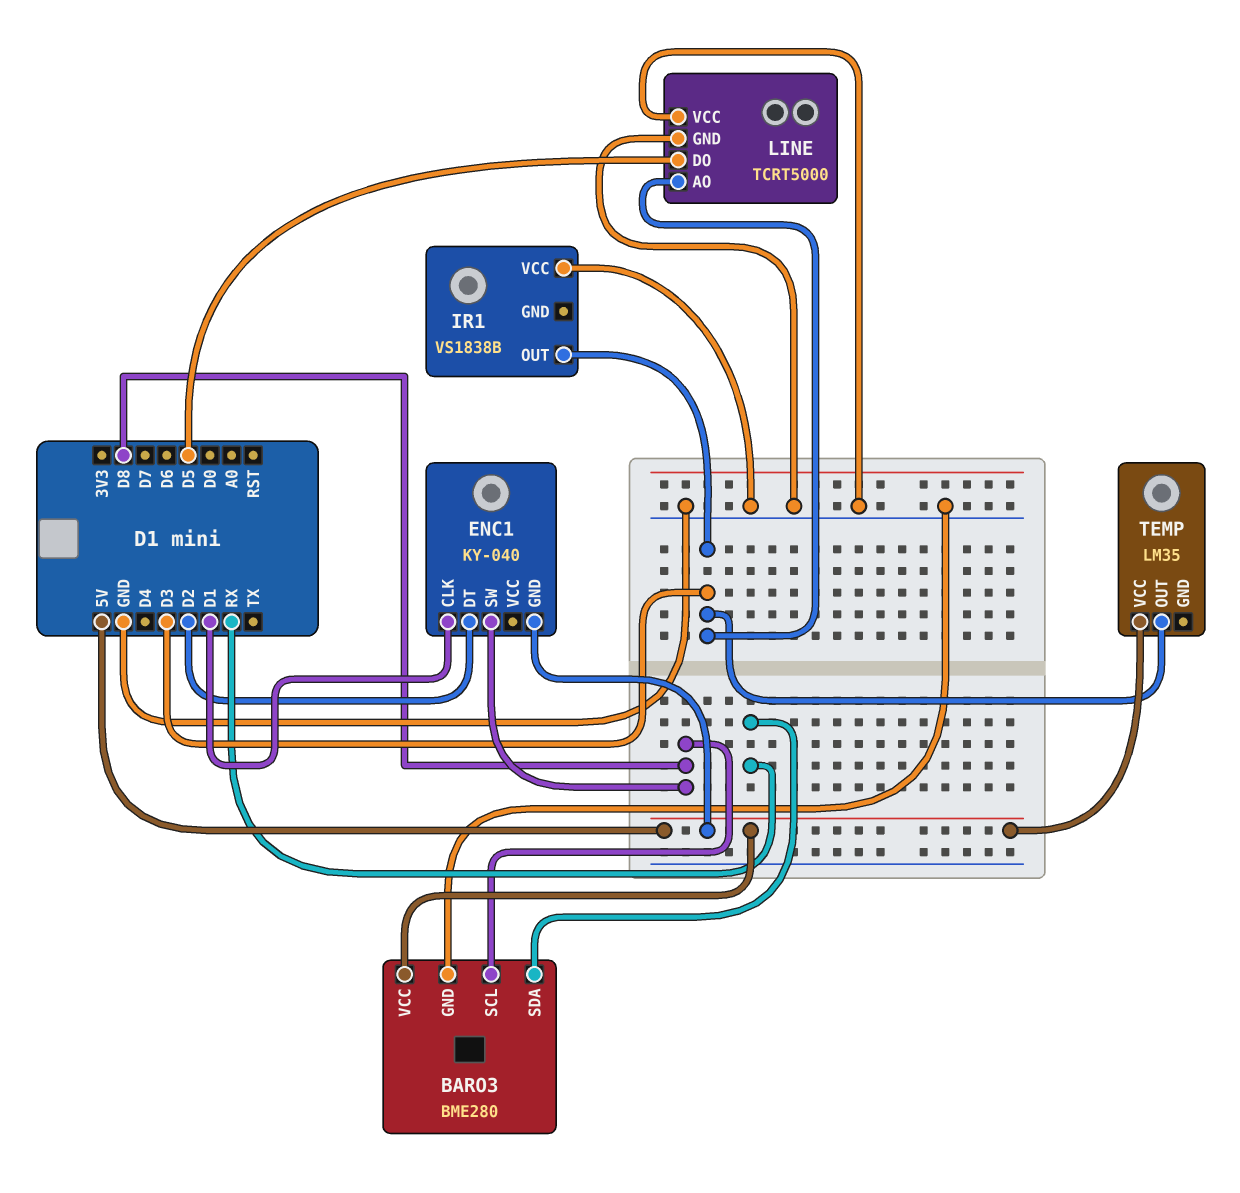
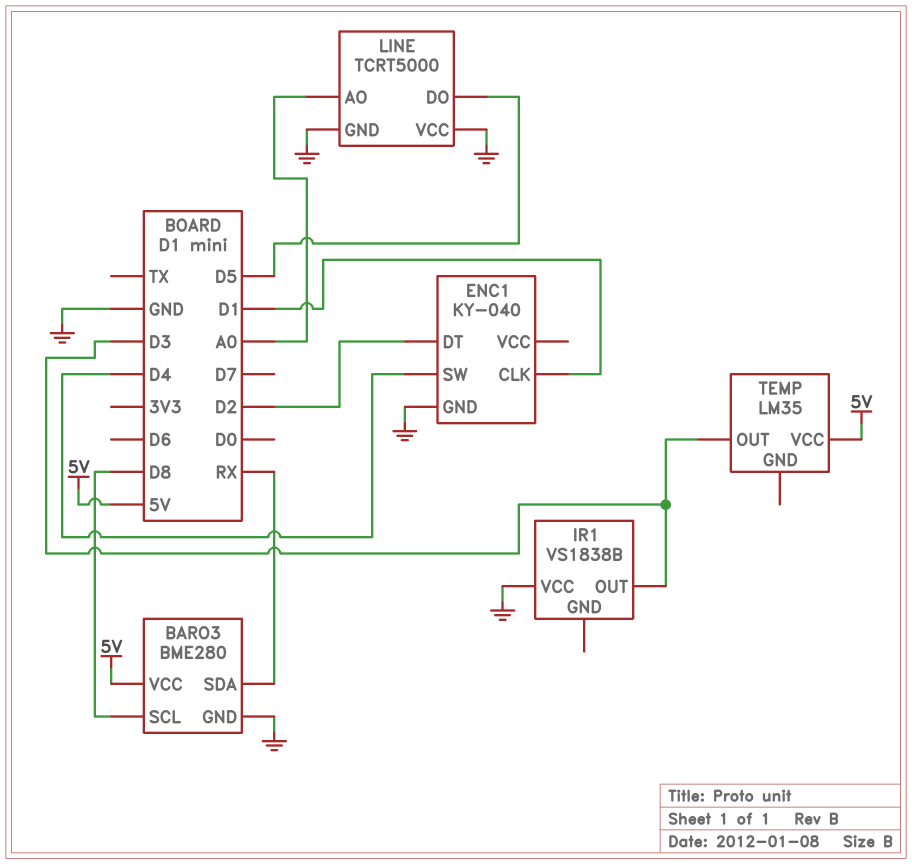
ENC1 pin GND: 5V -> GND
ENC1 pin SW: D8 -> D4
LINE pin AO: D3 -> A0

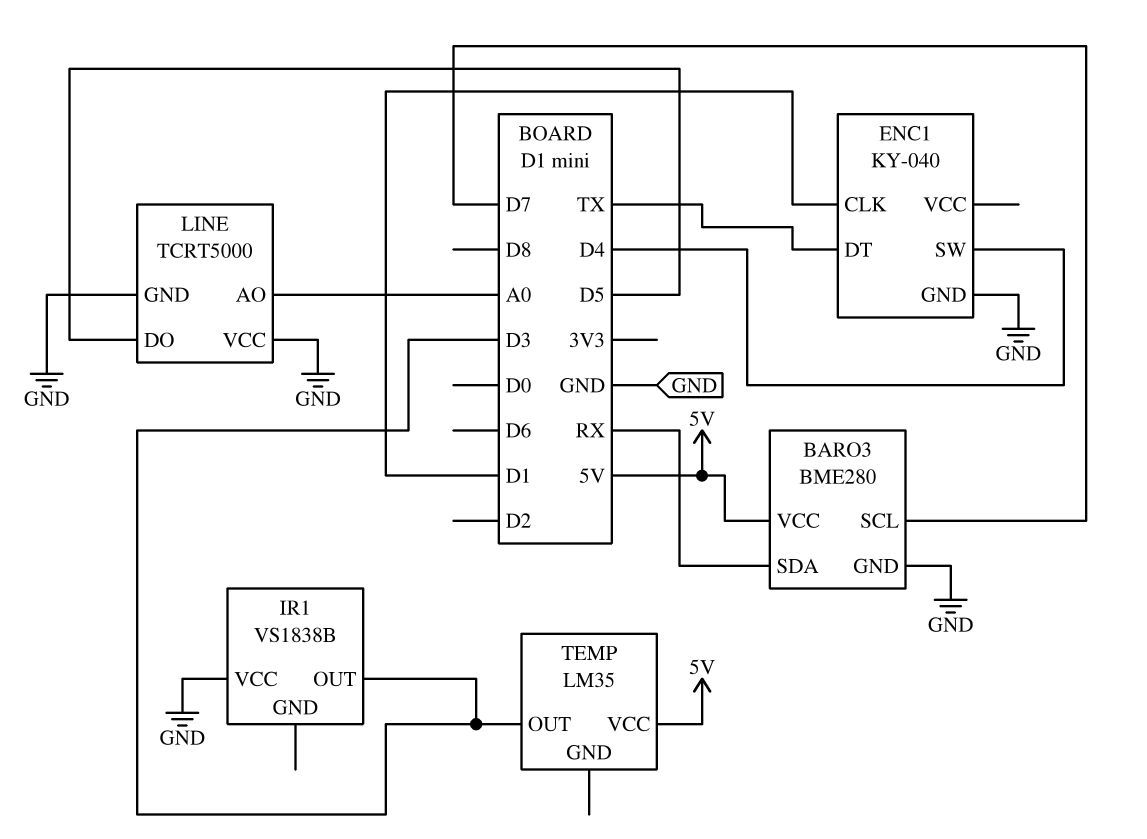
BARO3 pin SCL: D8 -> D7
ENC1 pin DT: D2 -> TX

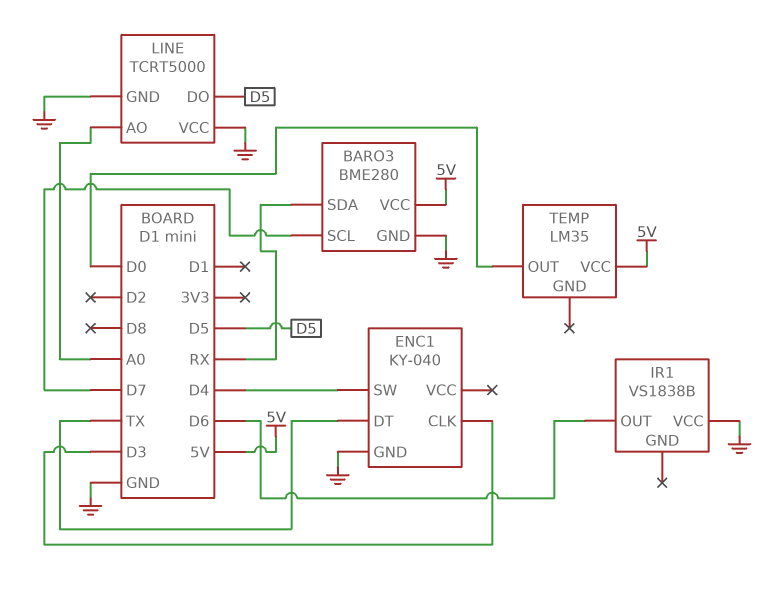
ENC1 pin CLK: D1 -> D3
IR1 pin OUT: D3 -> D6
TEMP pin OUT: D3 -> D0

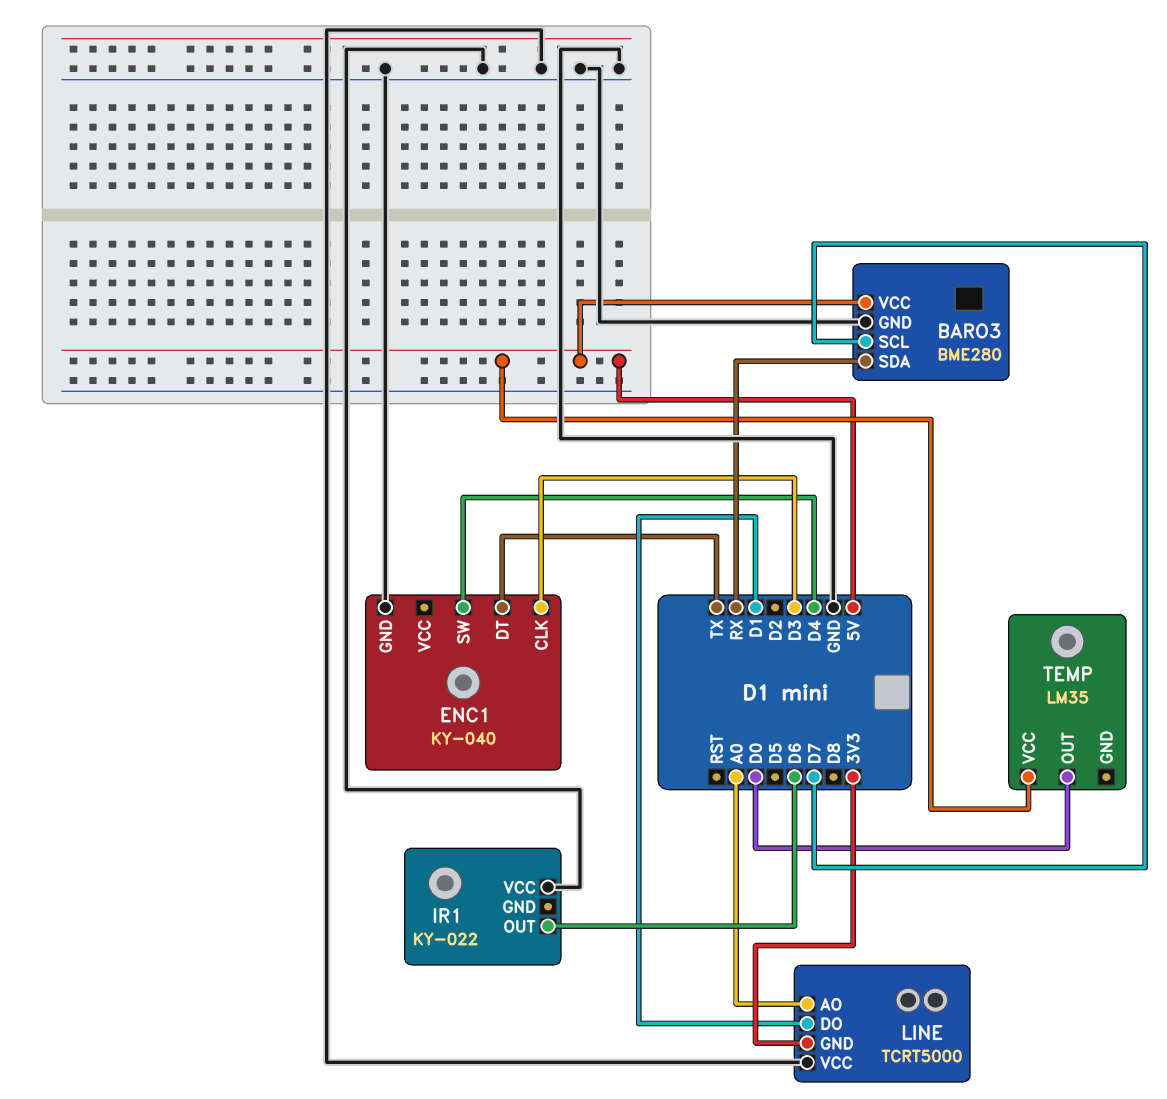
IR1: VS1838B -> KY-022
LINE pin DO: D5 -> D1
LINE pin GND: GND -> 3V3

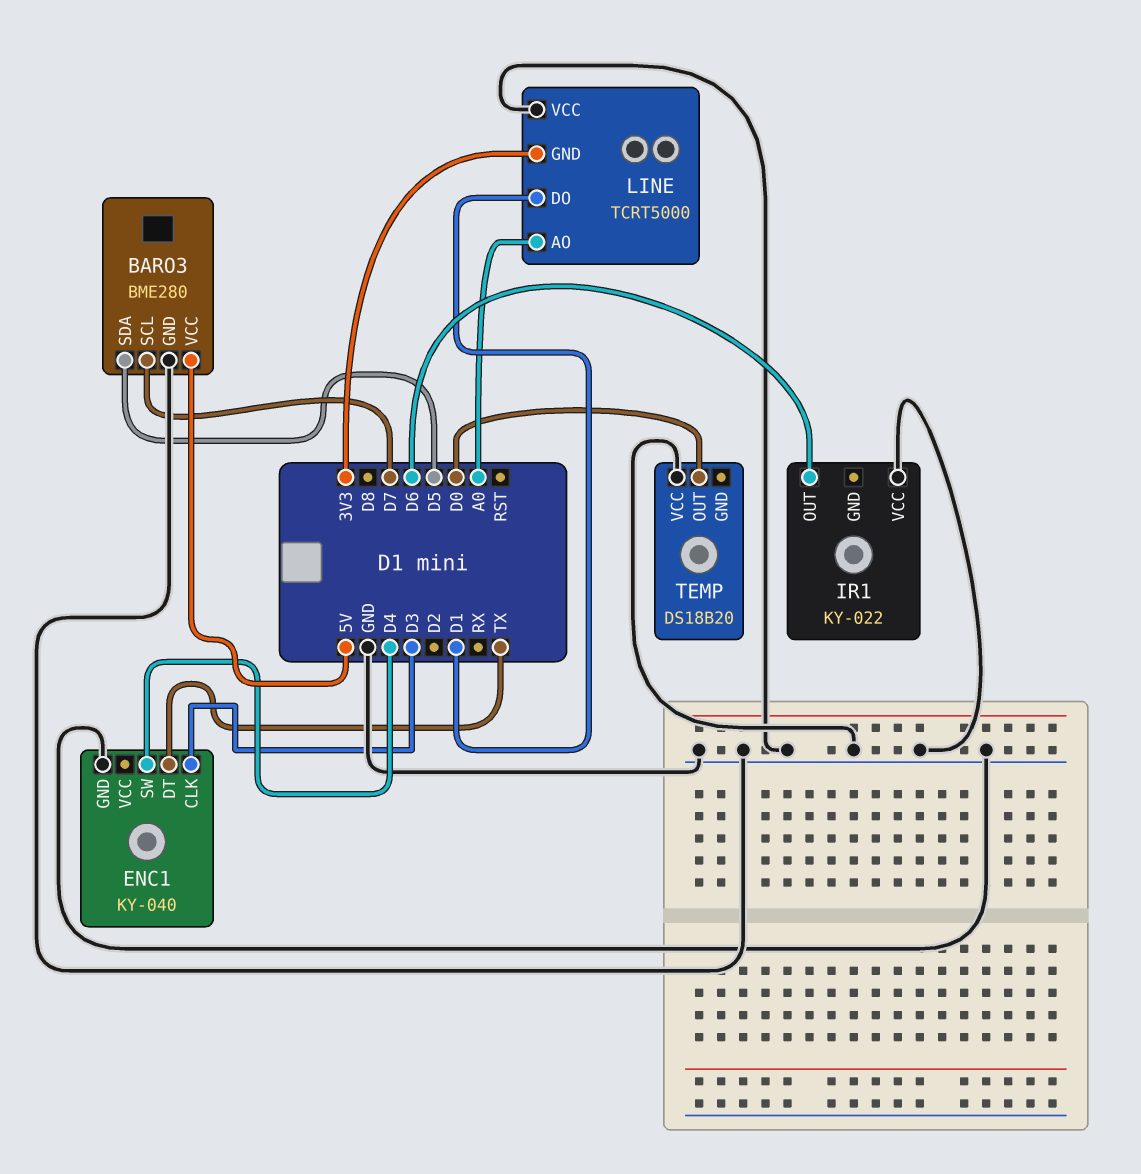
BARO3 pin SDA: RX -> D5
TEMP: LM35 -> DS18B20
TEMP pin VCC: 5V -> GND

